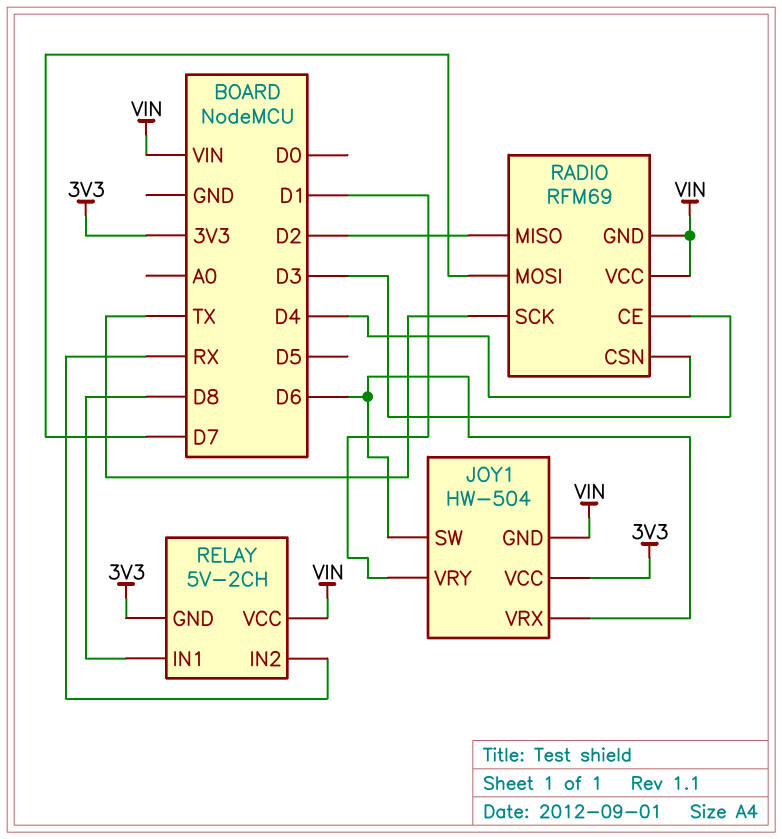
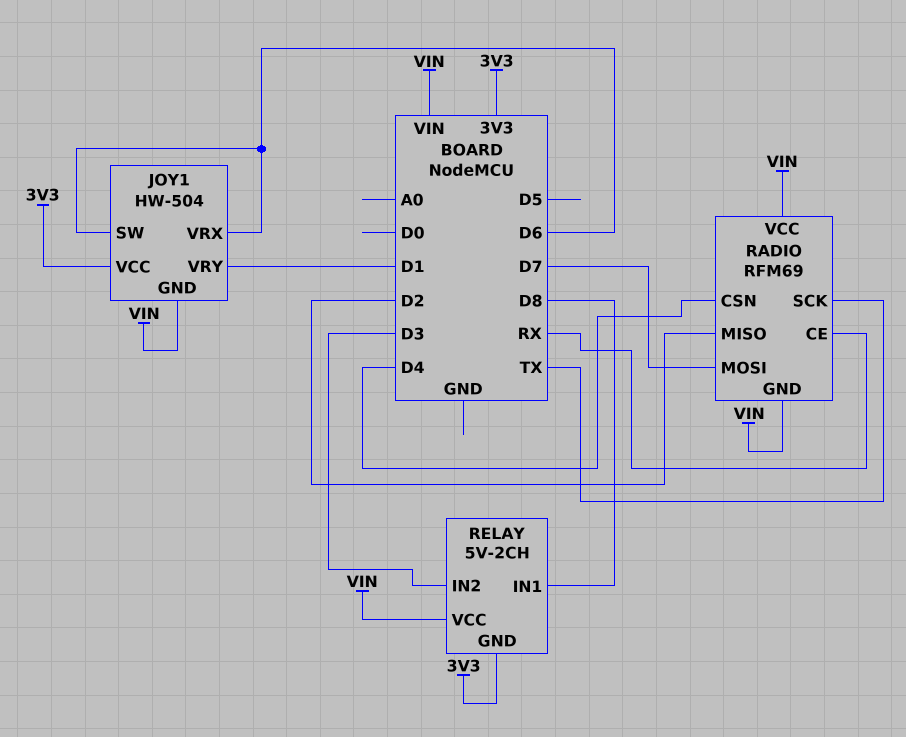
RADIO pin CE: D3 -> RX
RELAY pin IN2: RX -> D3

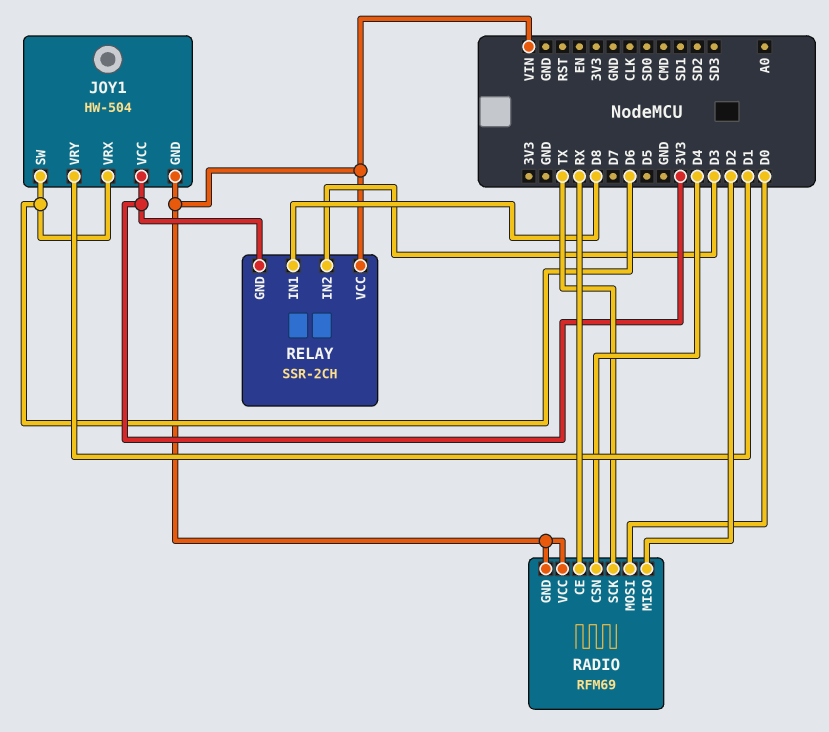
RADIO pin MOSI: D7 -> D0
RELAY: 5V-2CH -> SSR-2CH

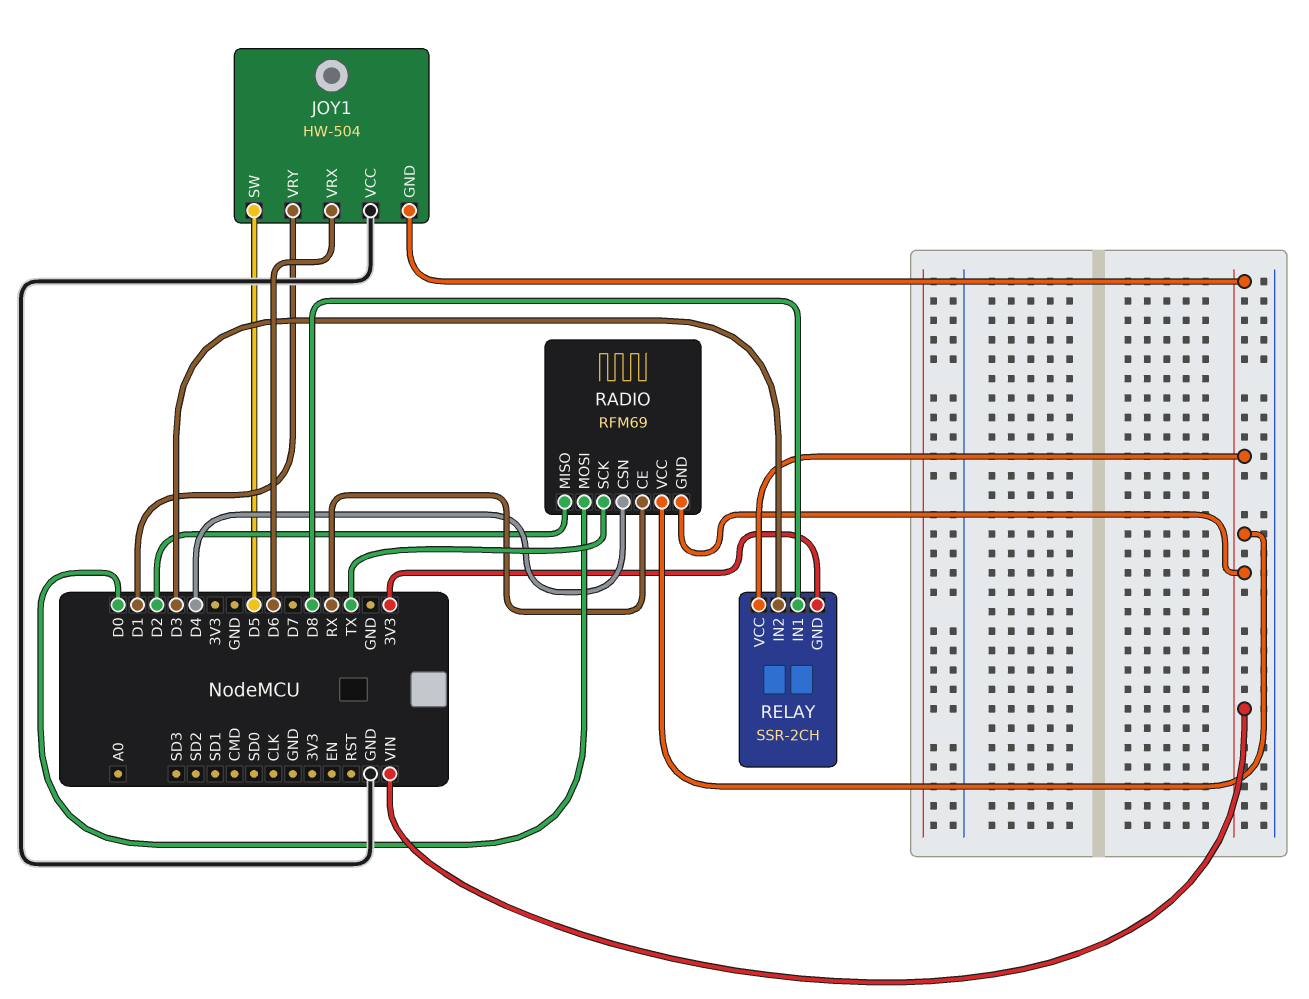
JOY1 pin SW: D6 -> D5
JOY1 pin VCC: 3V3 -> GND

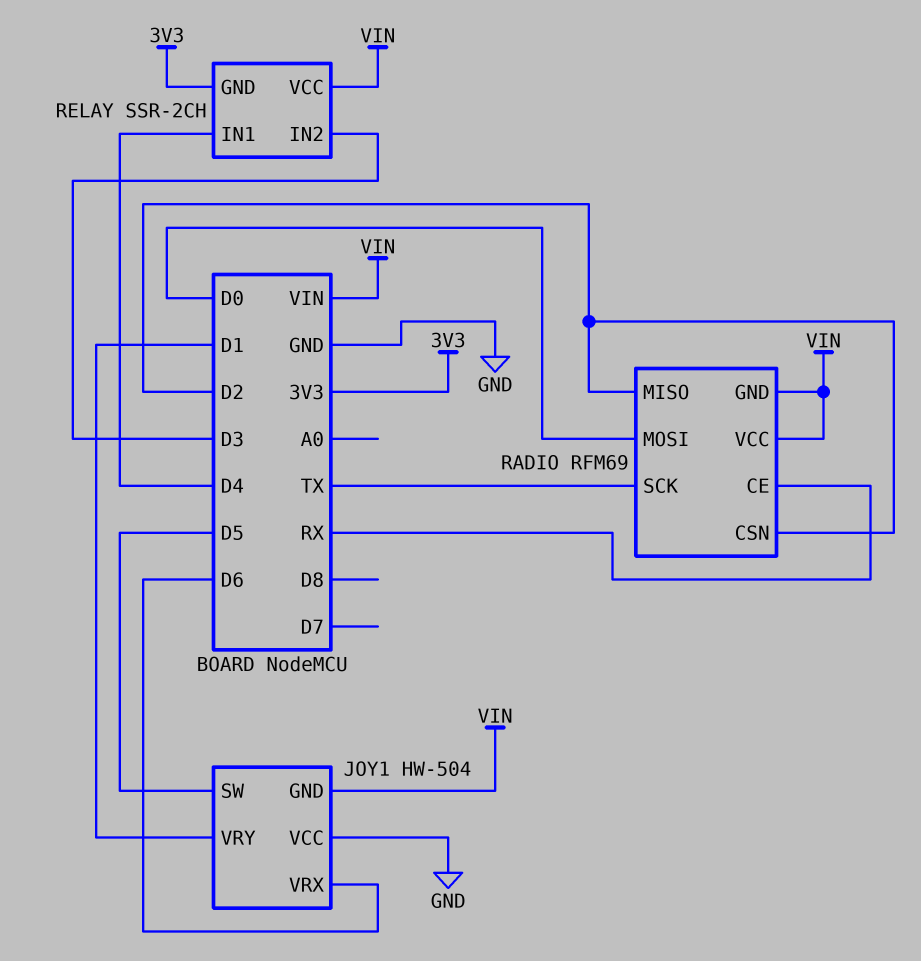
RADIO pin CSN: D4 -> D2
RELAY pin IN1: D8 -> D4

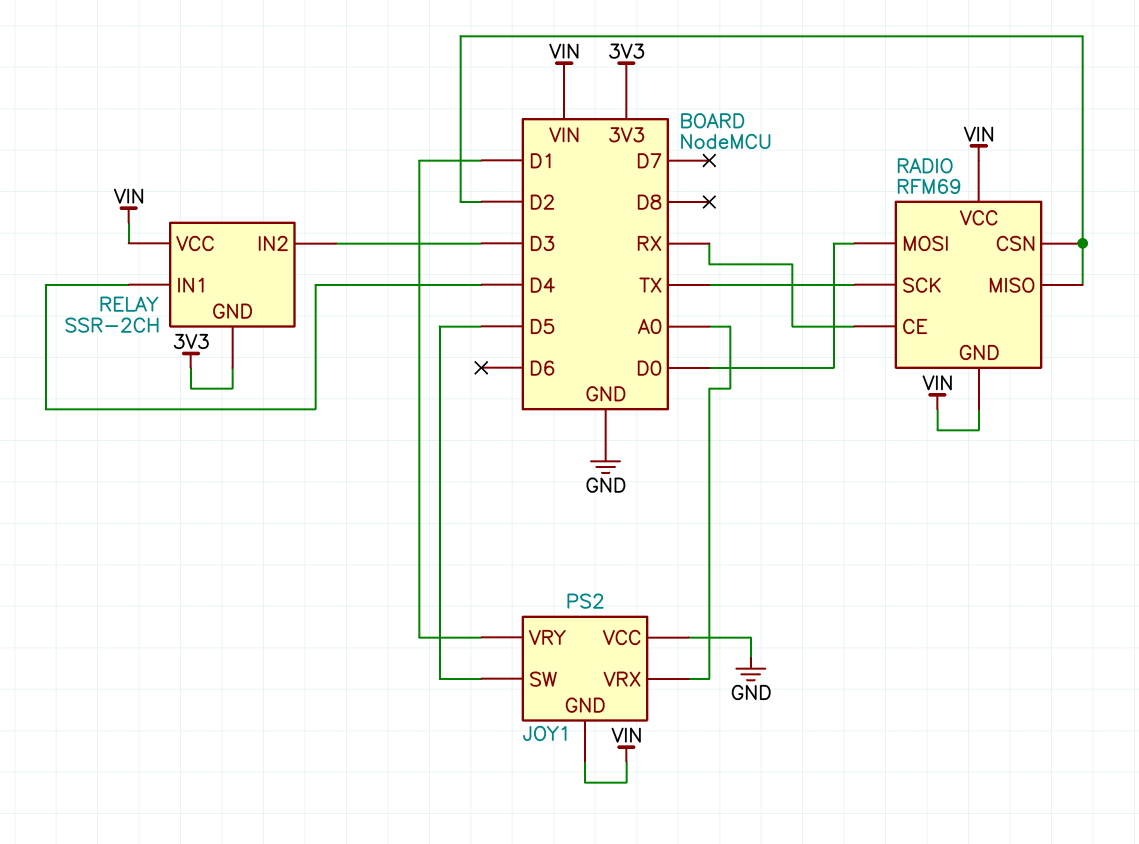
JOY1: HW-504 -> PS2
JOY1 pin VRX: D6 -> A0

